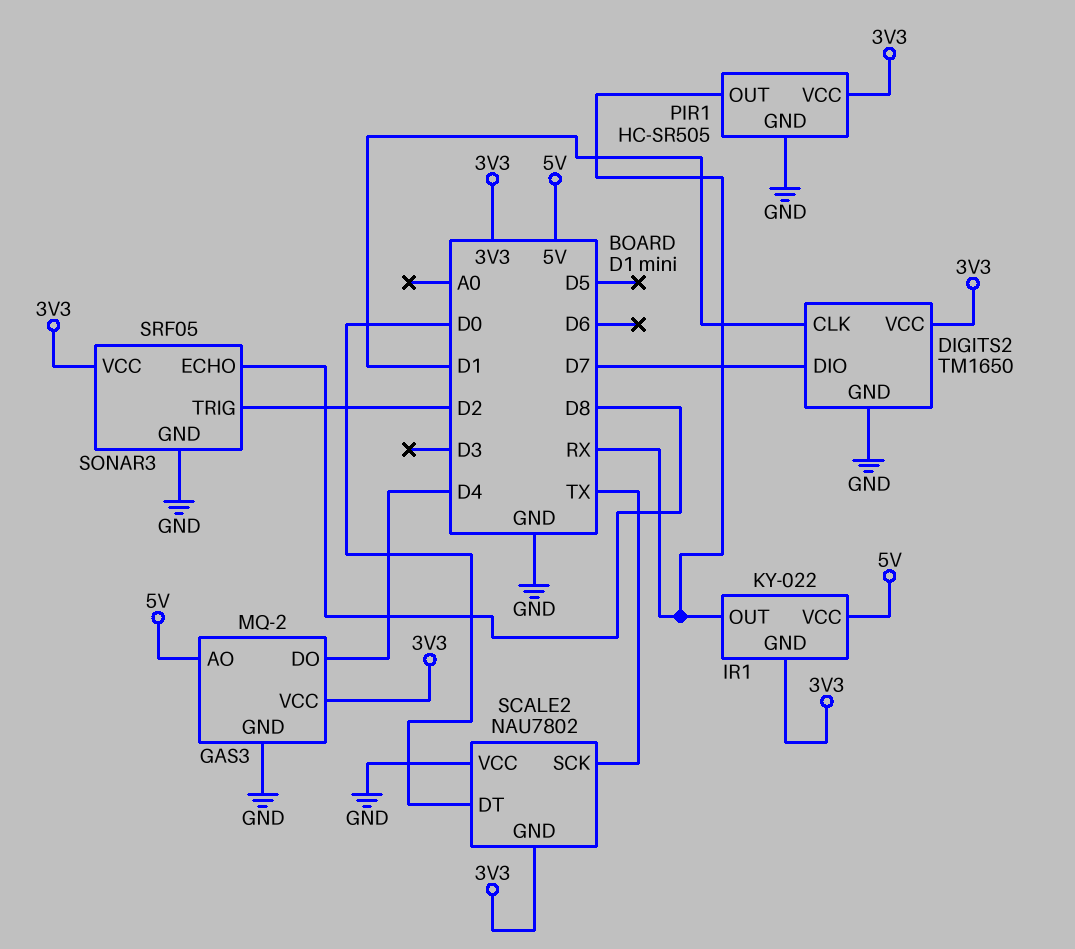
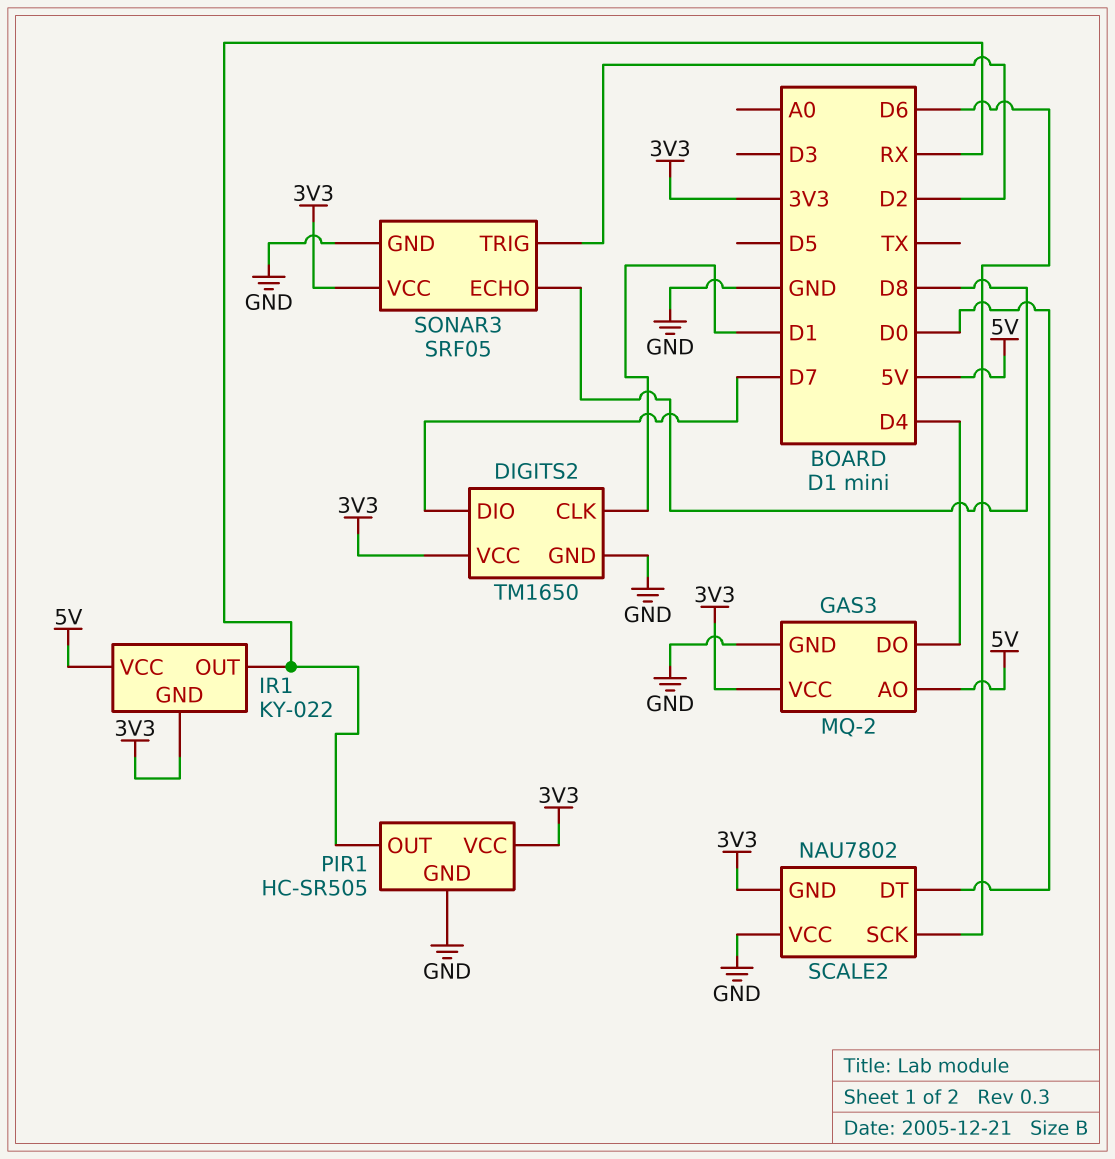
SCALE2 pin SCK: TX -> D6

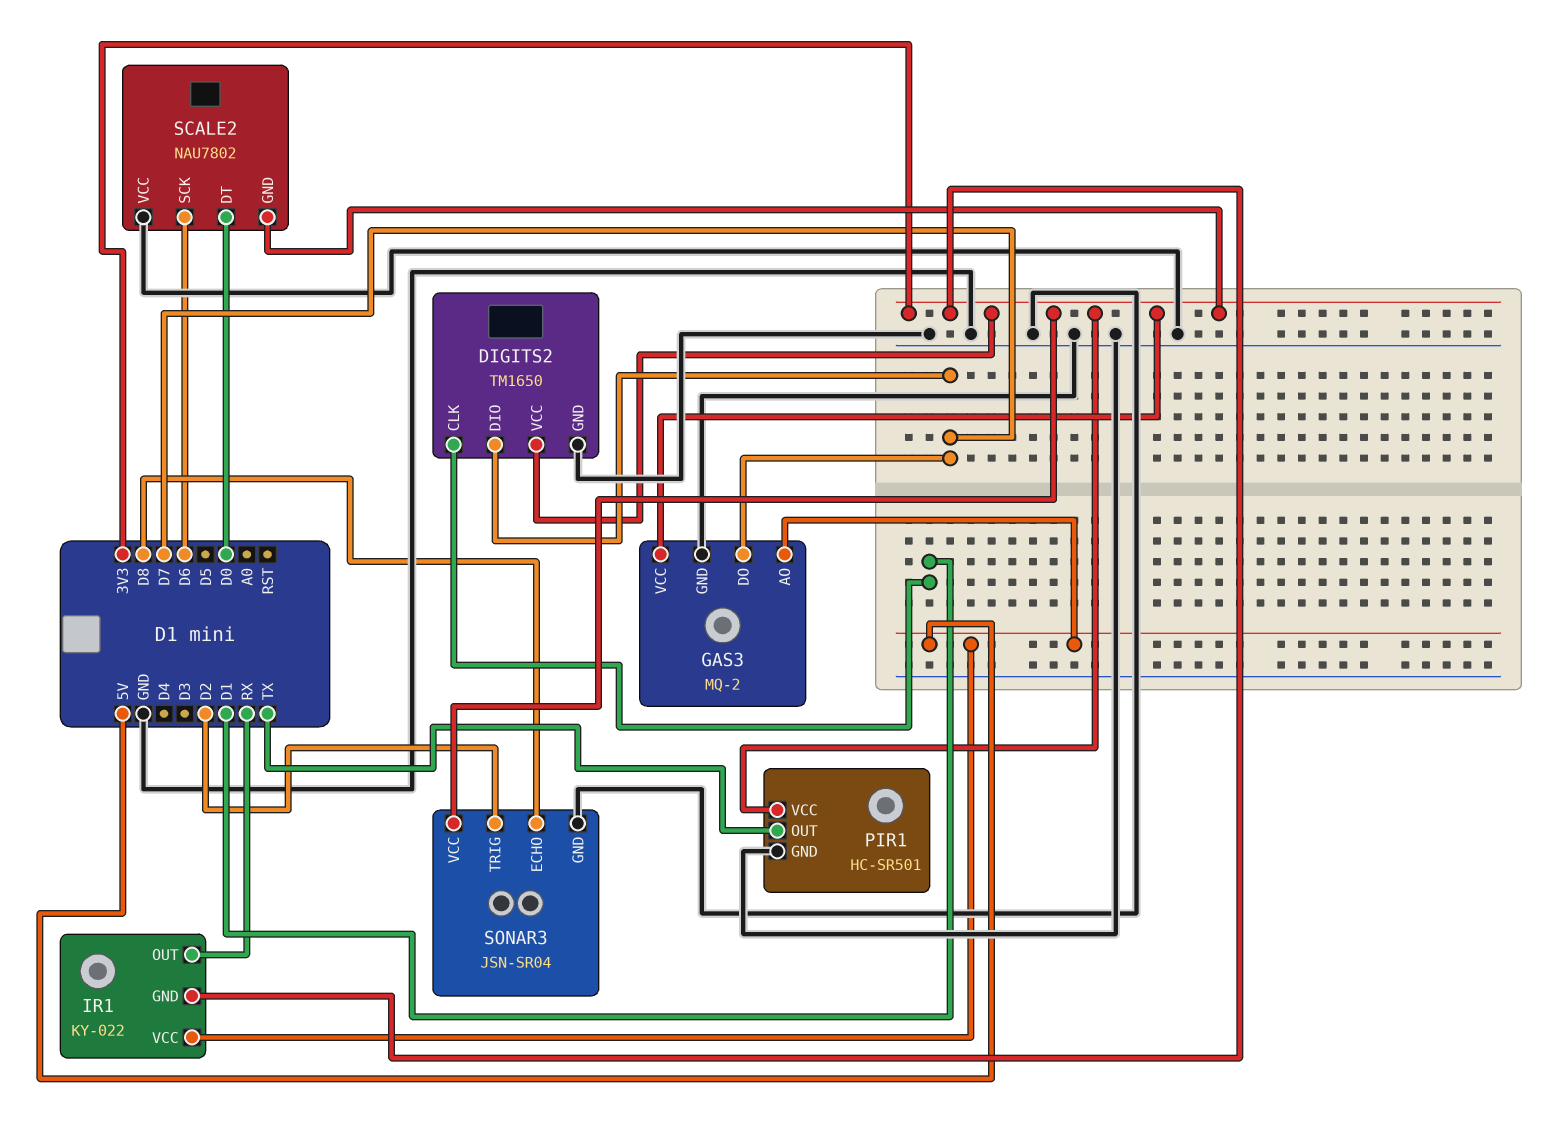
GAS3 pin DO: D4 -> D7
PIR1: HC-SR505 -> HC-SR501
PIR1 pin OUT: RX -> TX
SONAR3: SRF05 -> JSN-SR04

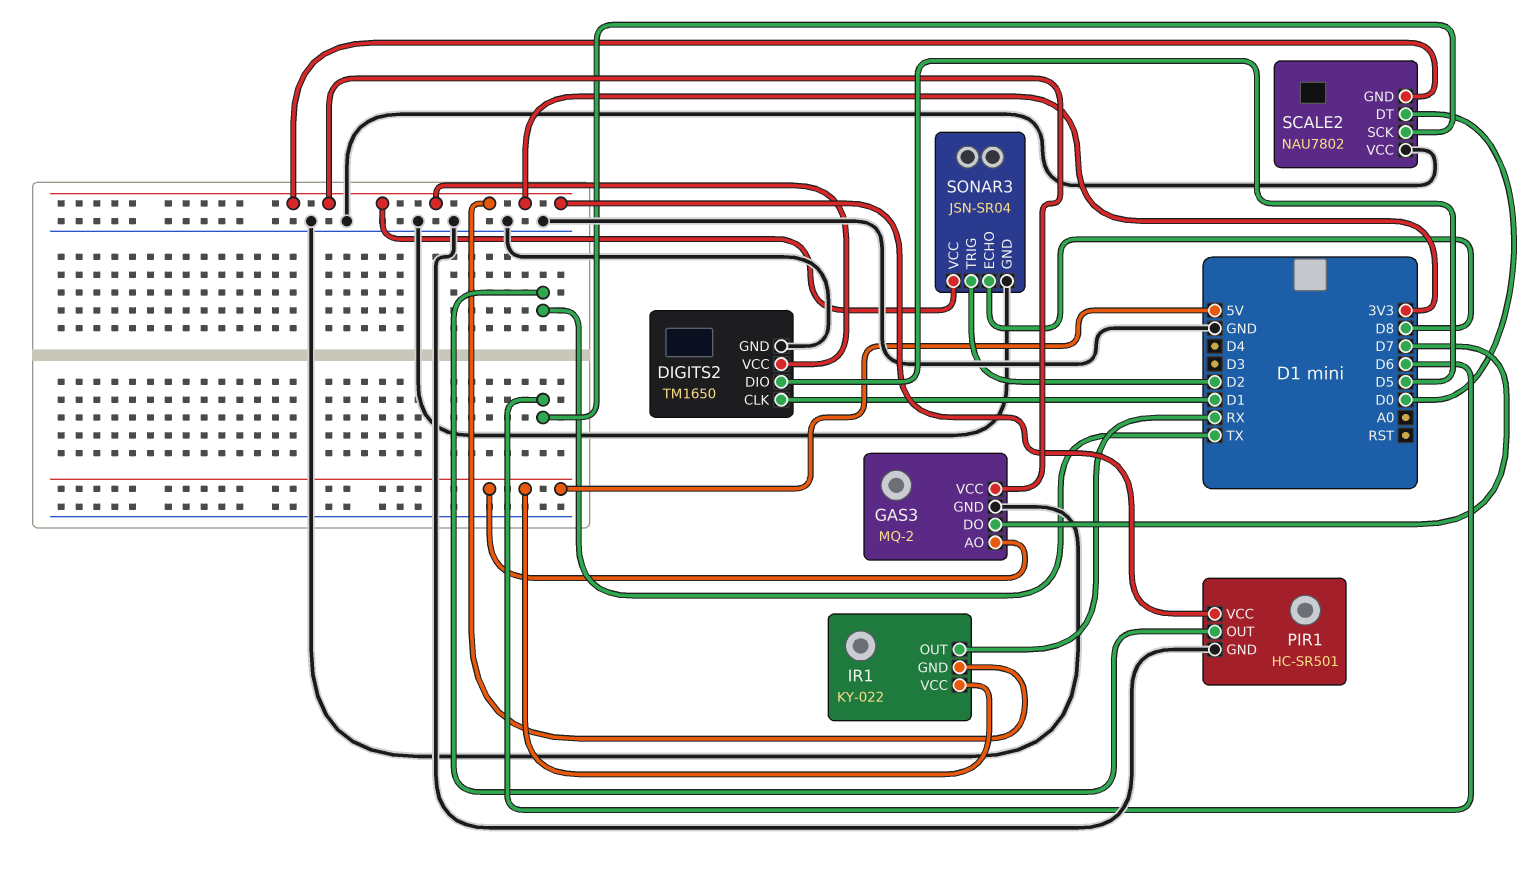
DIGITS2 pin DIO: D7 -> D5

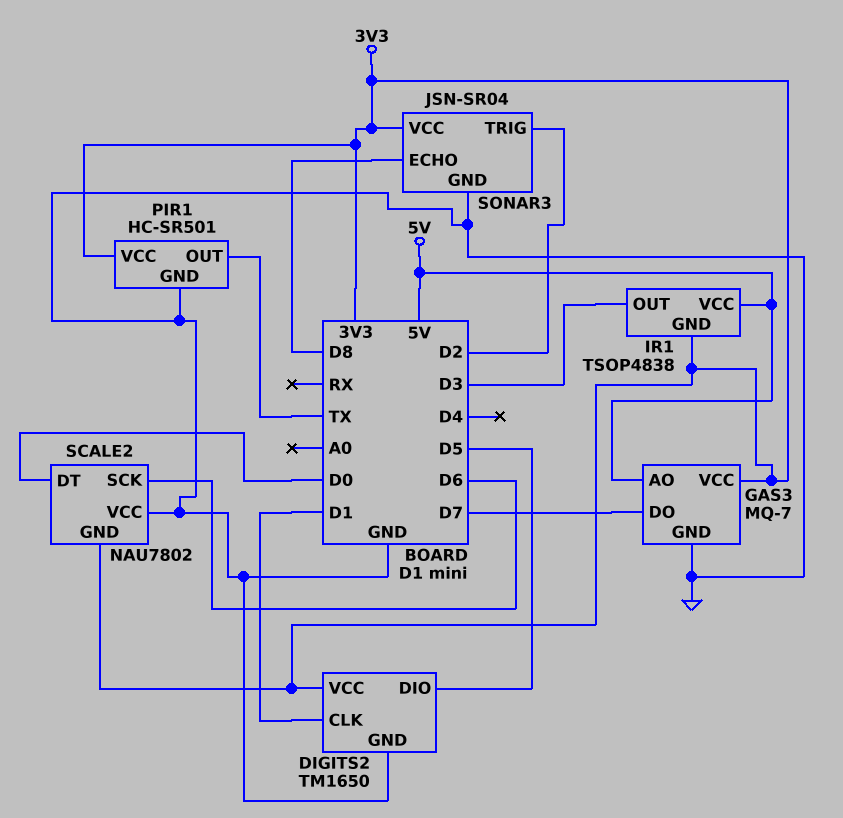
GAS3: MQ-2 -> MQ-7
IR1: KY-022 -> TSOP4838
IR1 pin OUT: RX -> D3

